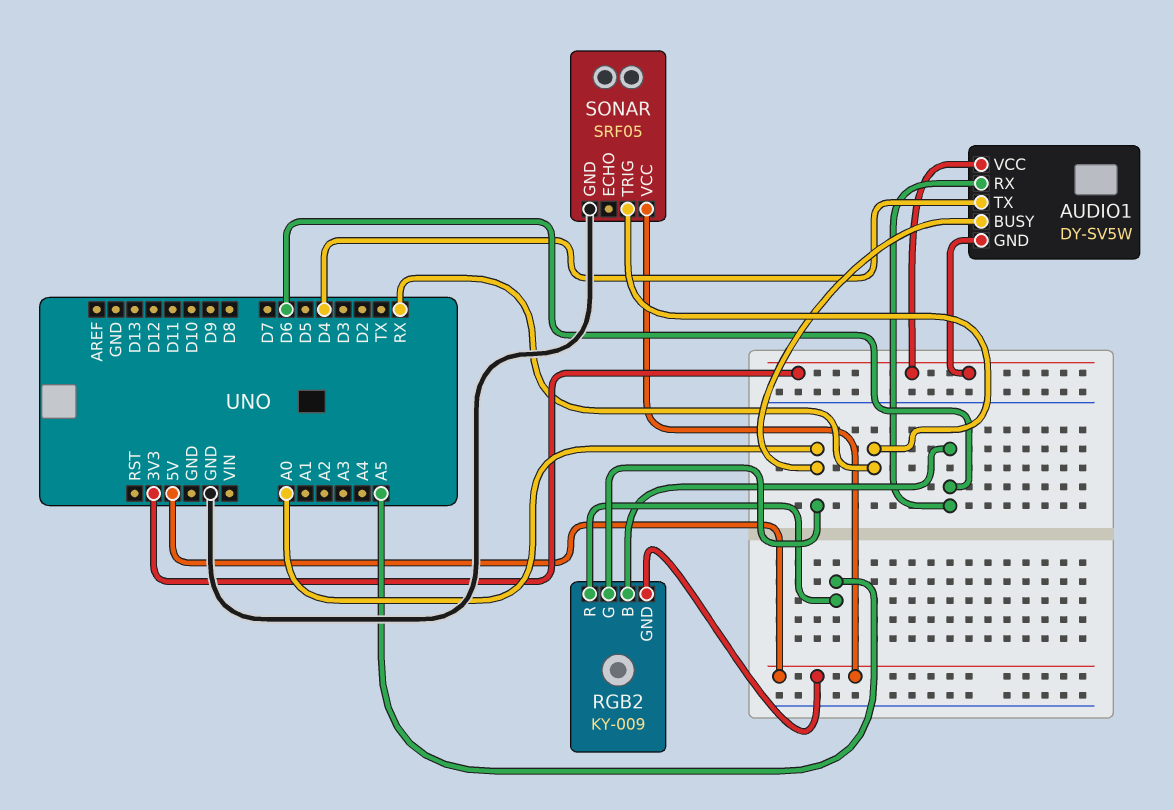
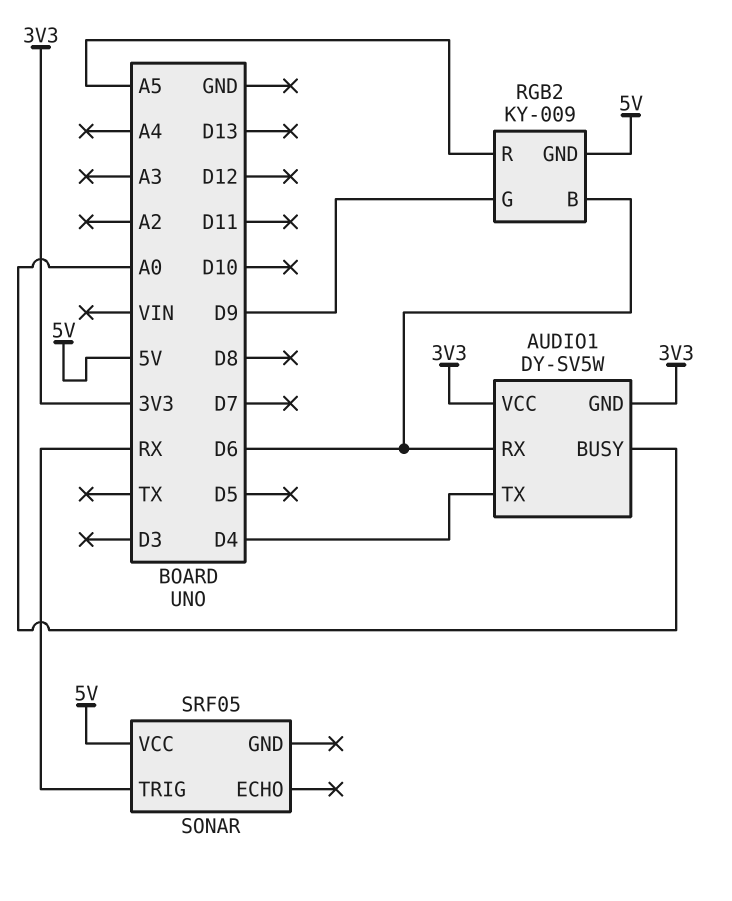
RGB2 pin G: A0 -> D9
SONAR pin GND: GND -> none

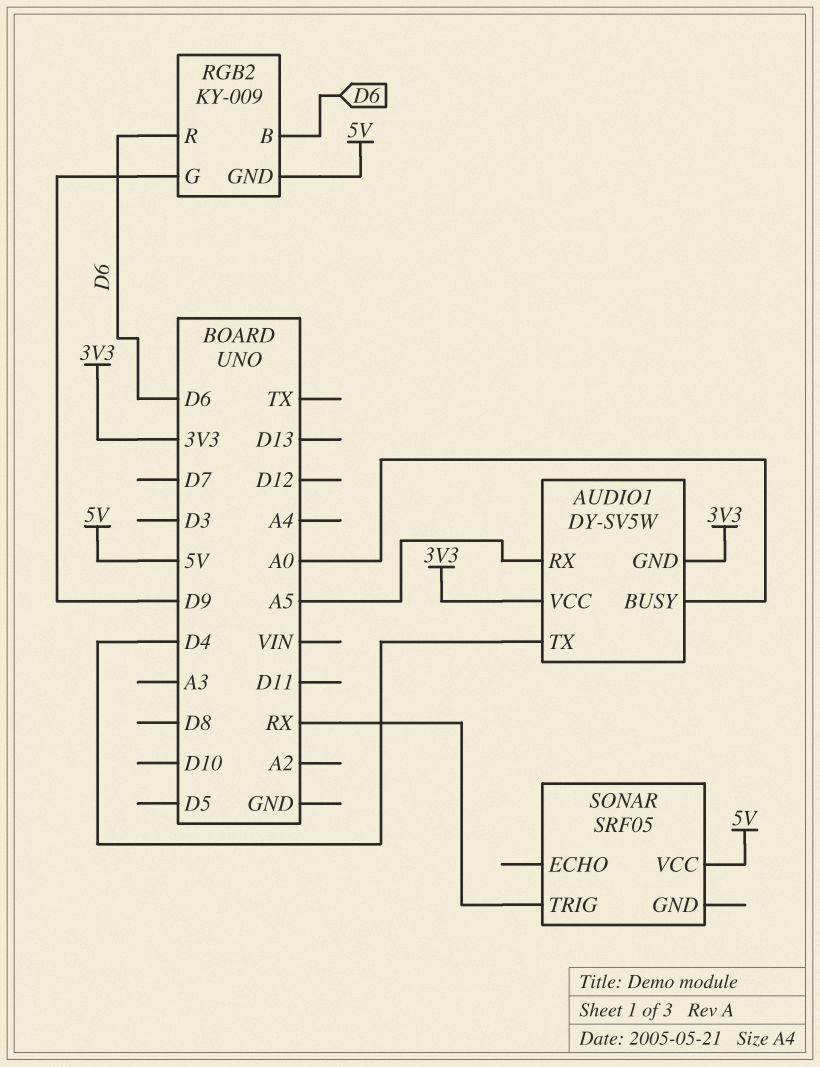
AUDIO1 pin RX: D6 -> A5
RGB2 pin R: A5 -> D6

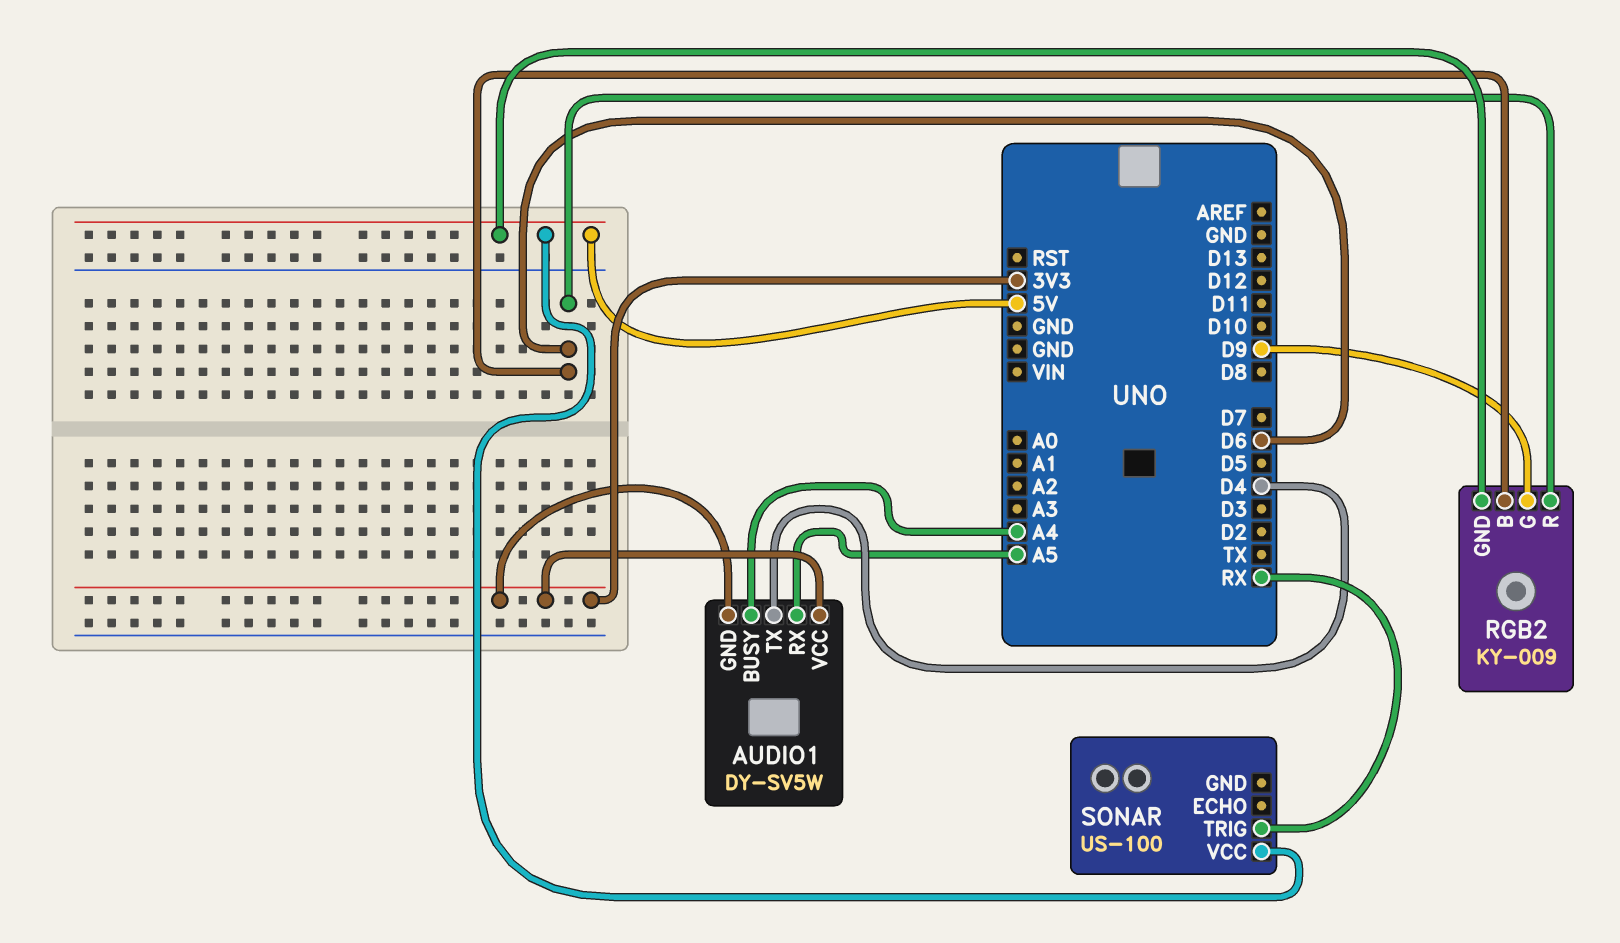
AUDIO1 pin BUSY: A0 -> A4
SONAR: SRF05 -> US-100

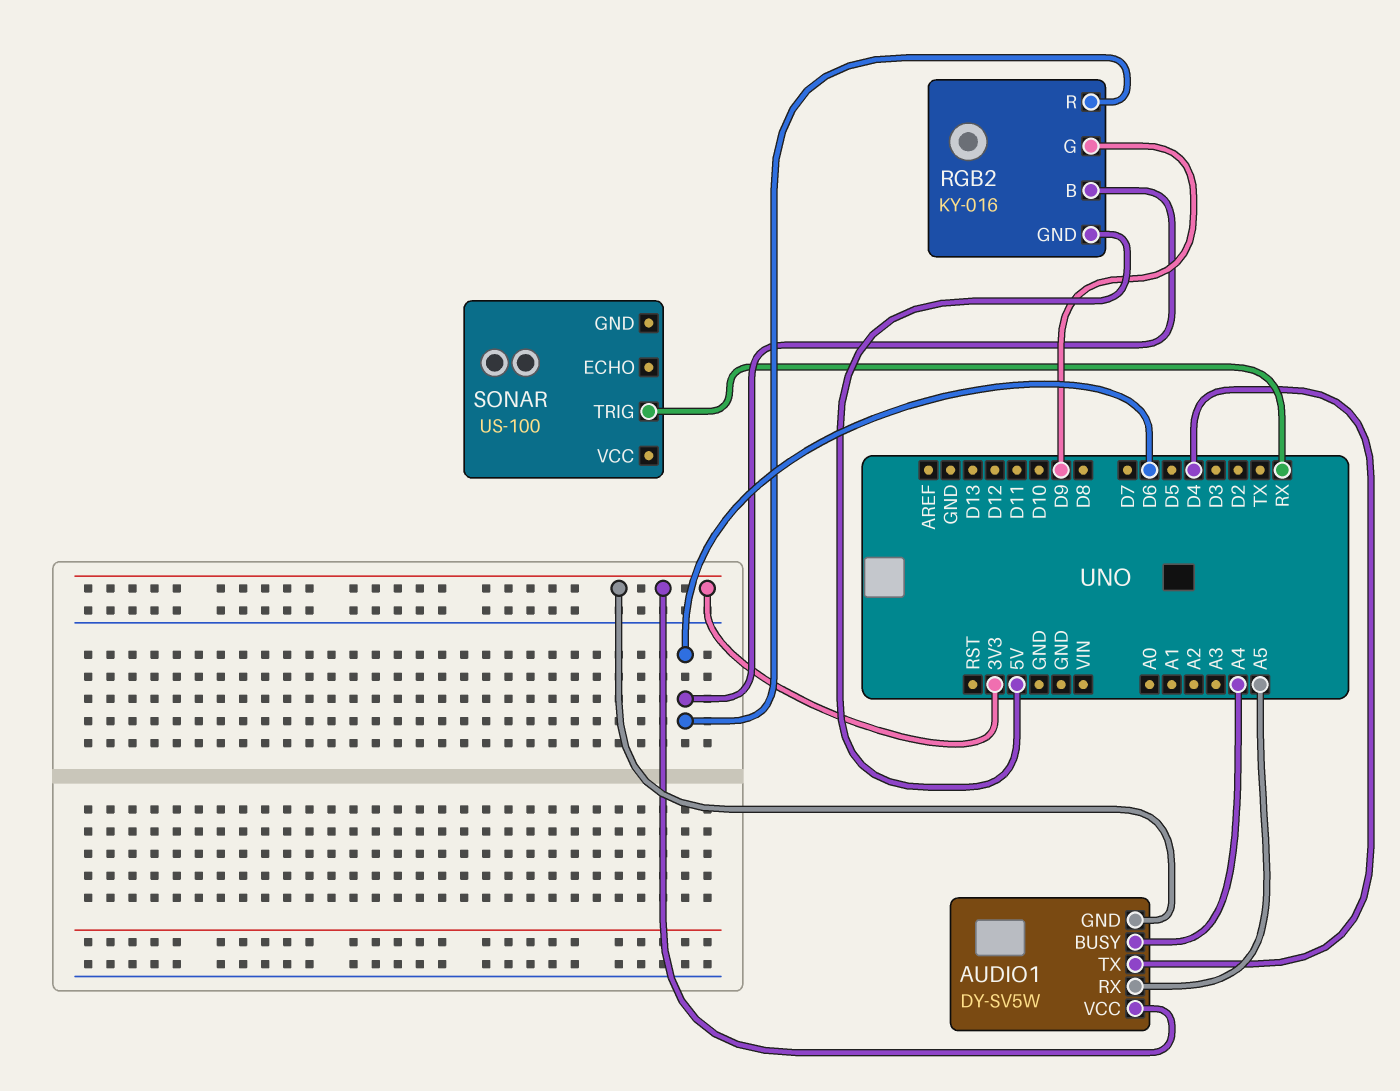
RGB2: KY-009 -> KY-016
SONAR pin VCC: 5V -> none

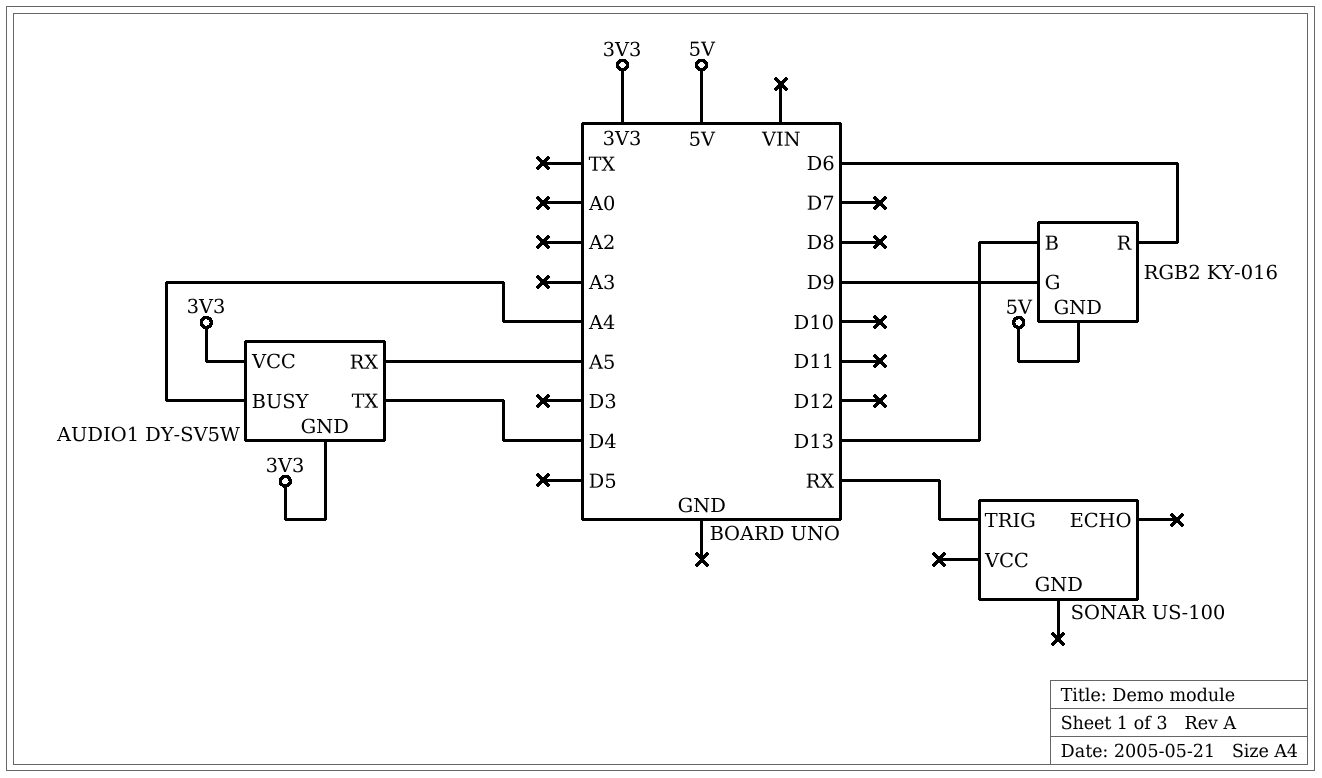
RGB2 pin B: D6 -> D13

